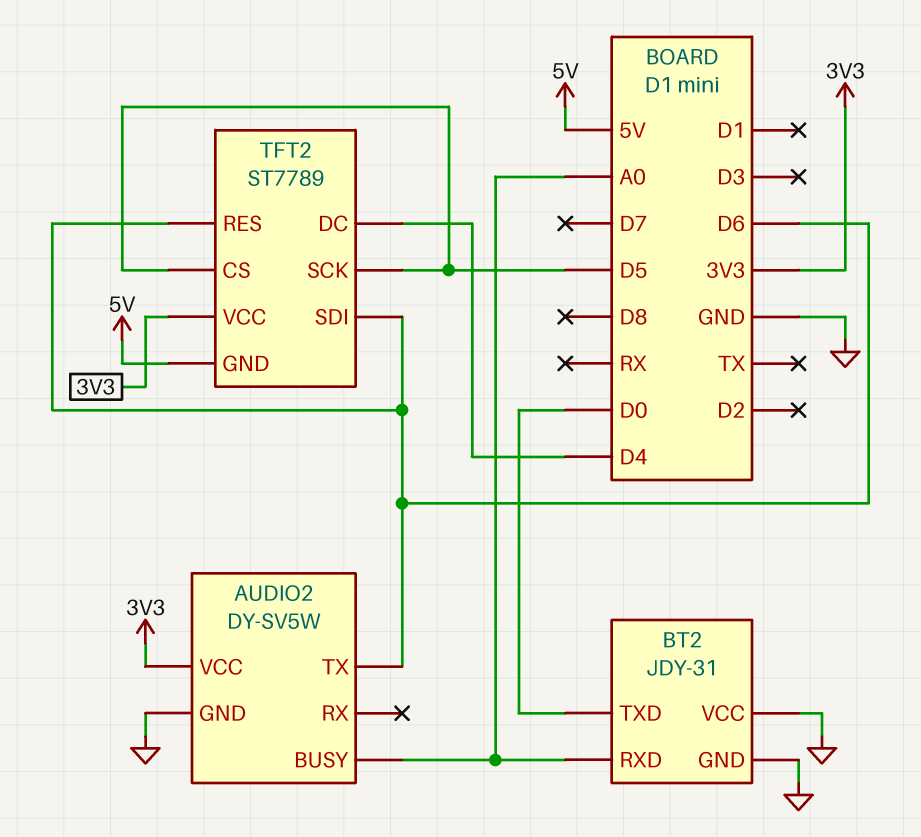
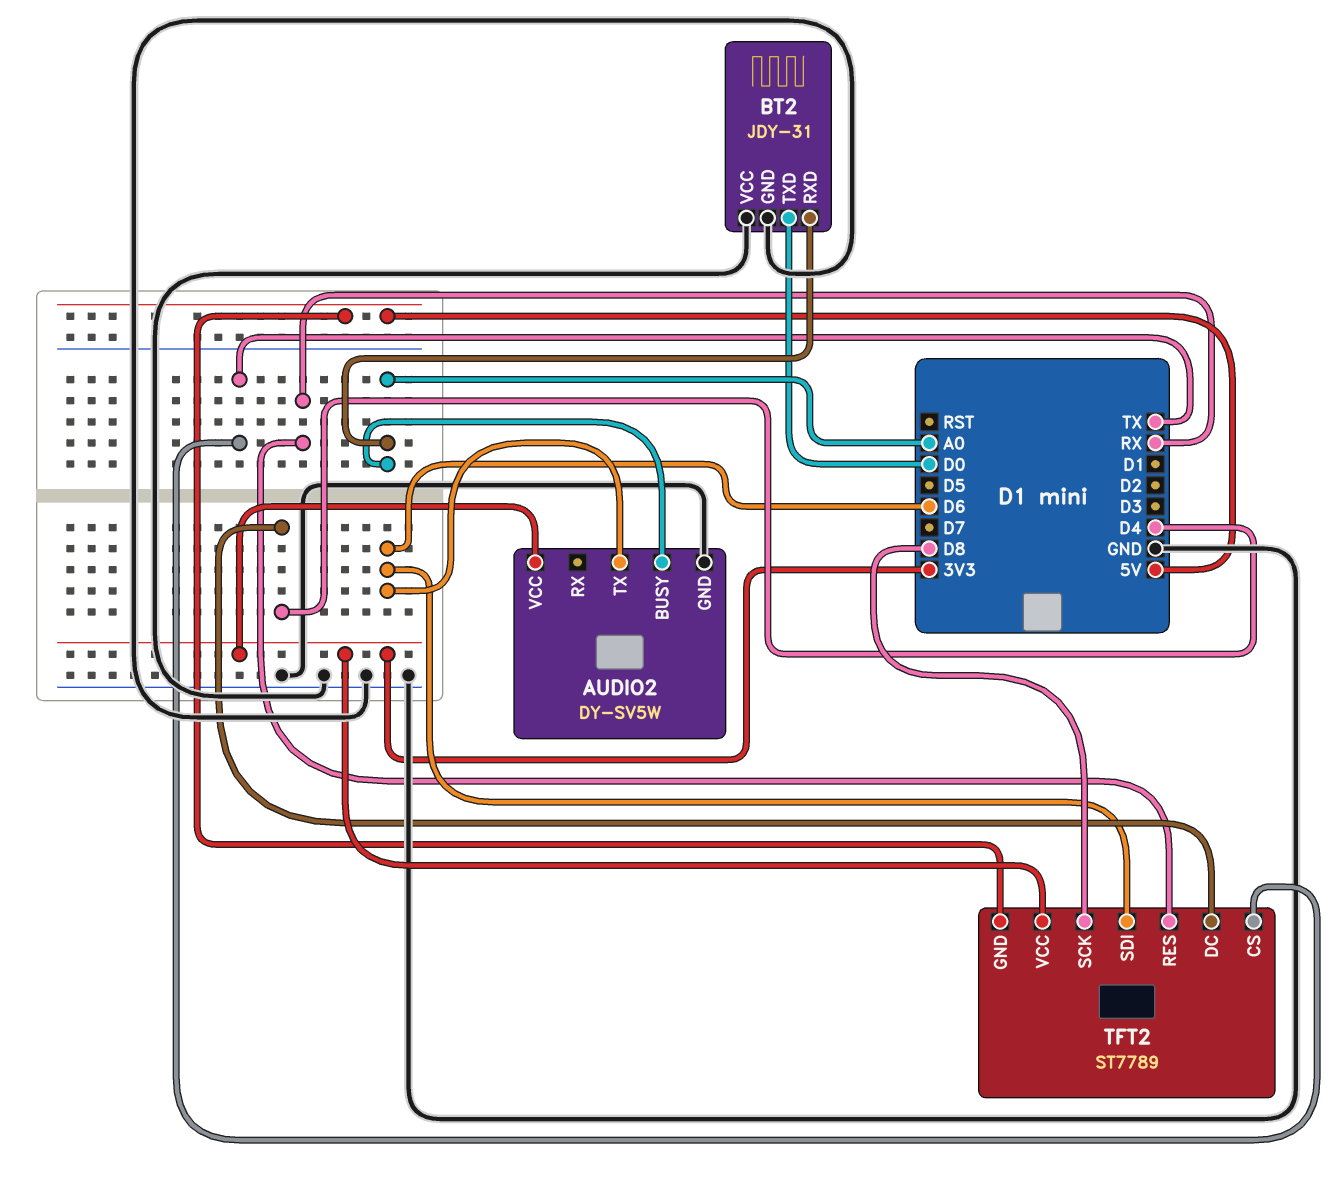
TFT2 pin CS: D5 -> TX
TFT2 pin RES: D6 -> RX
TFT2 pin SCK: D5 -> D8

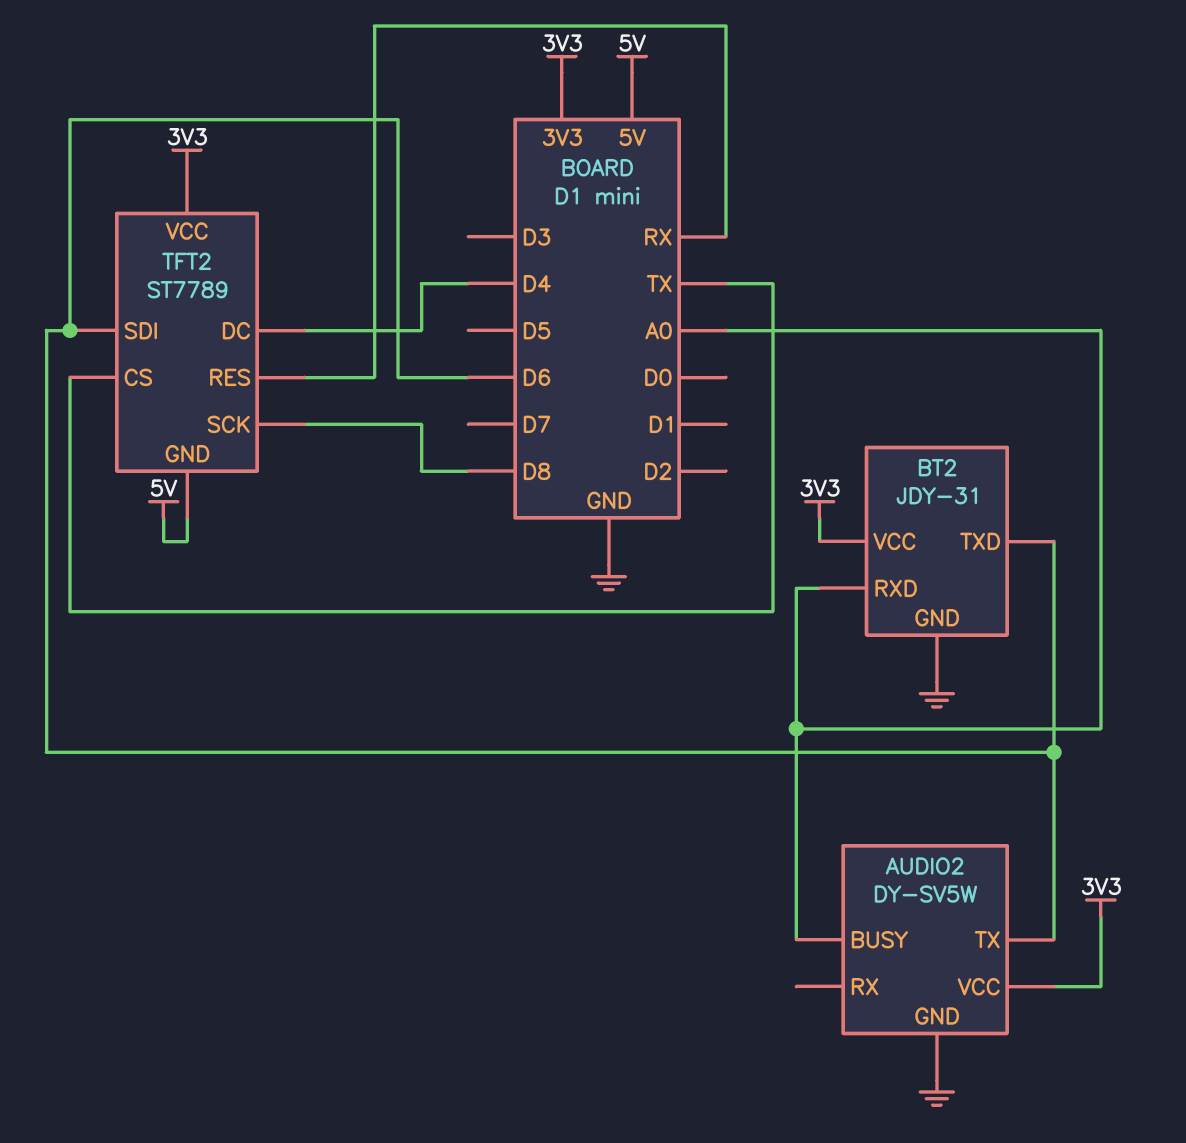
BT2 pin TXD: D0 -> D6
BT2 pin VCC: GND -> 3V3

